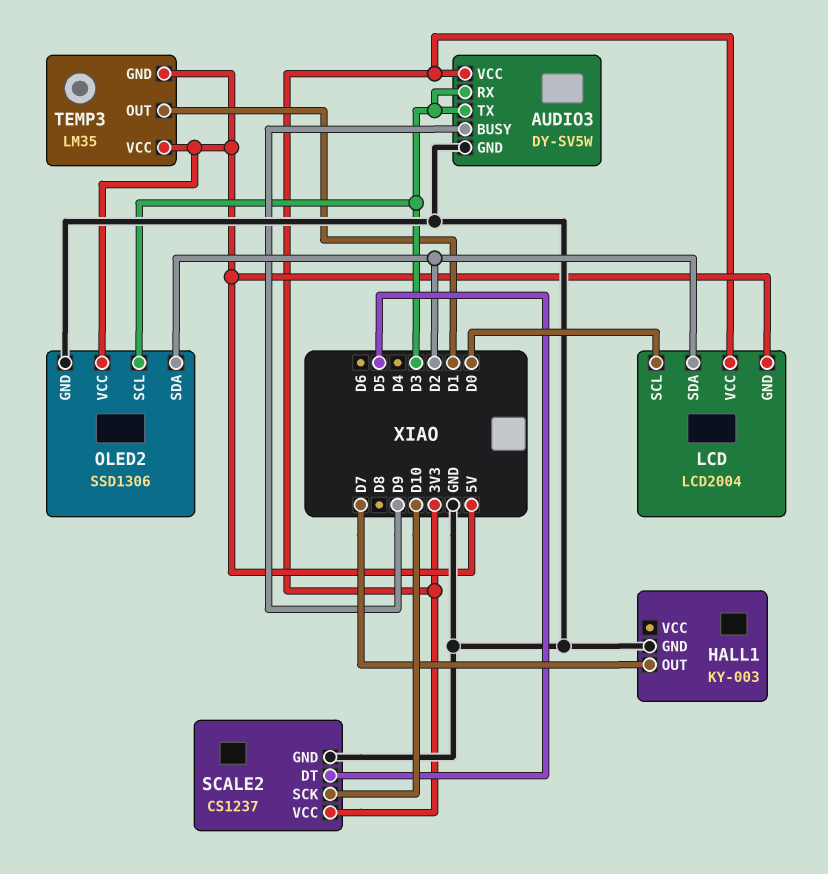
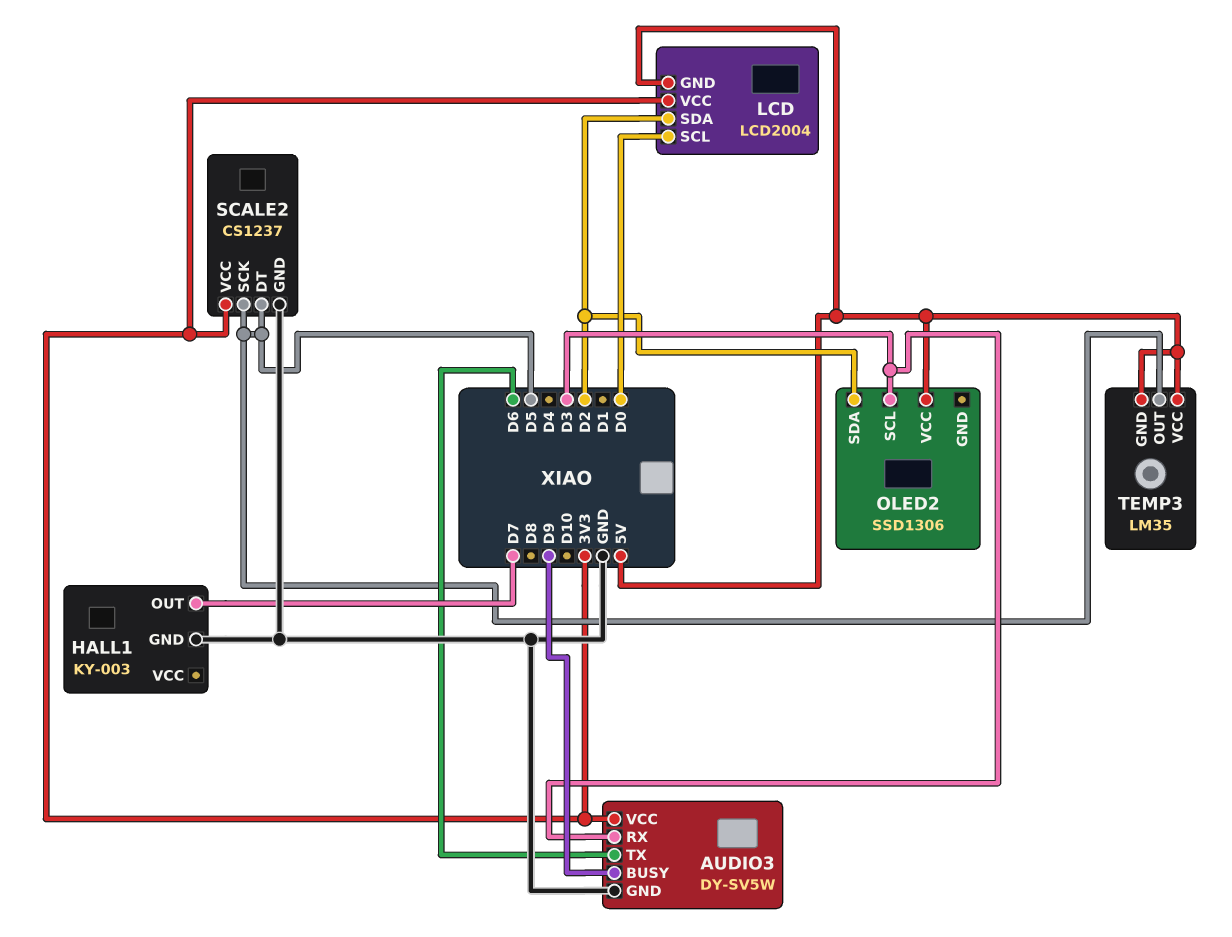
AUDIO3 pin TX: D3 -> D6
OLED2 pin GND: GND -> none
SCALE2 pin SCK: D10 -> D5
TEMP3 pin OUT: D1 -> D5

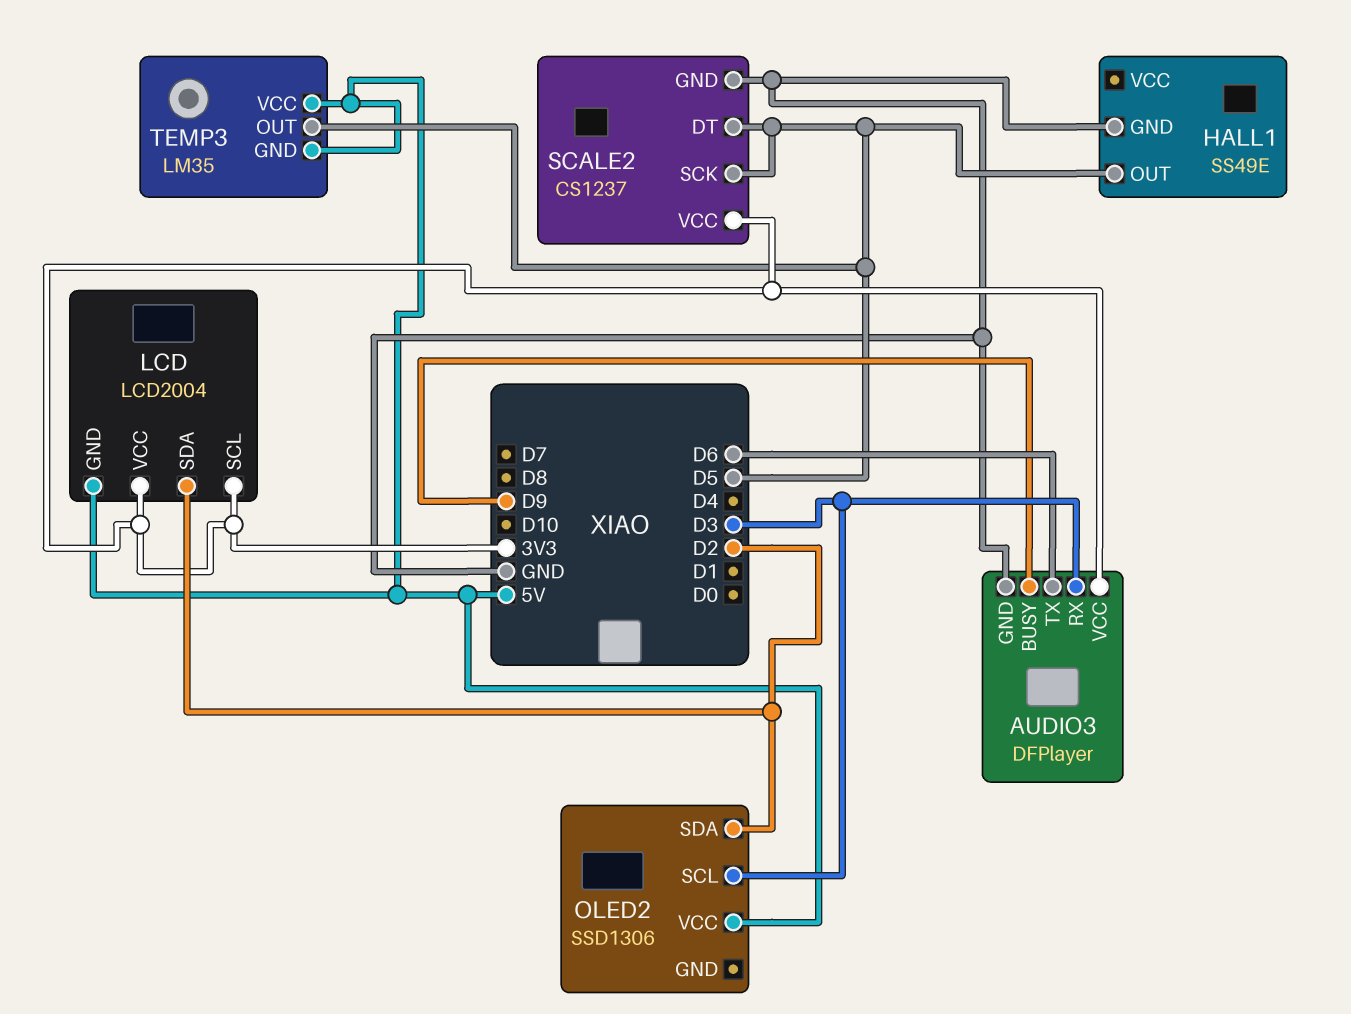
AUDIO3: DY-SV5W -> DFPlayer
HALL1: KY-003 -> SS49E
HALL1 pin OUT: D7 -> D5
LCD pin SCL: D0 -> 3V3

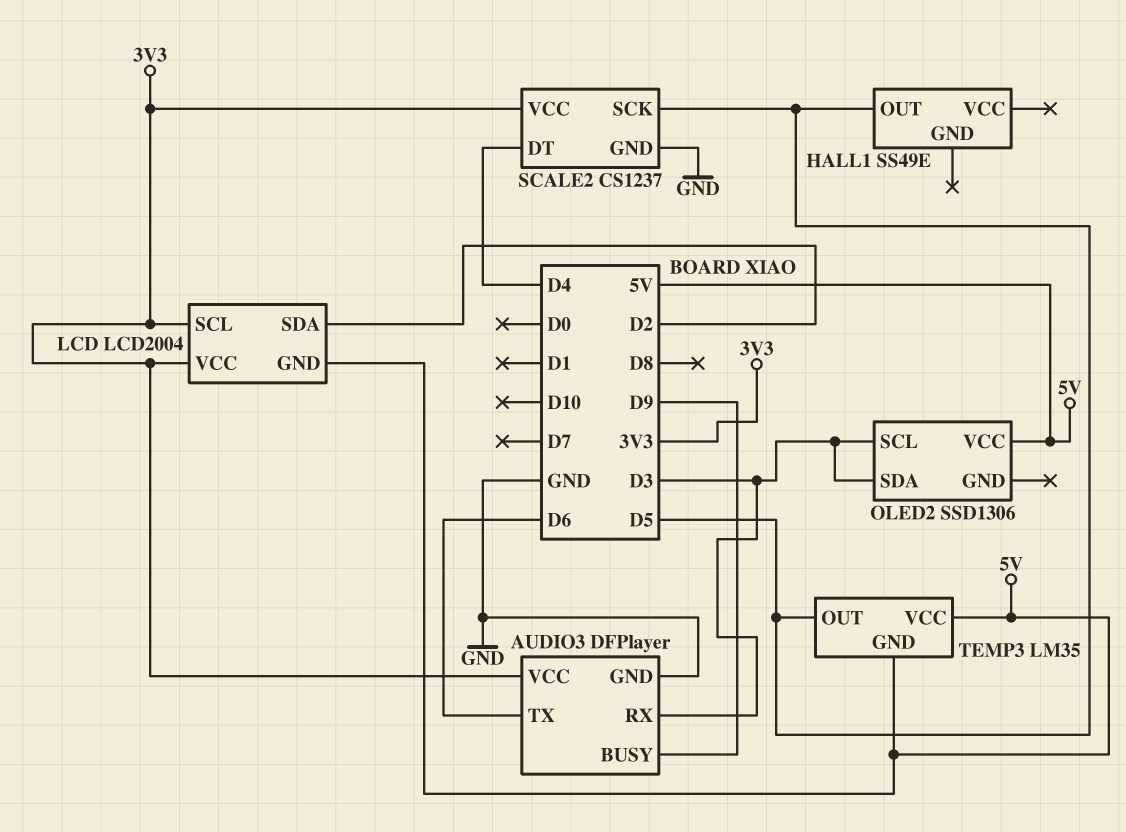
HALL1 pin GND: GND -> none
OLED2 pin SDA: D2 -> D3
SCALE2 pin DT: D5 -> D4

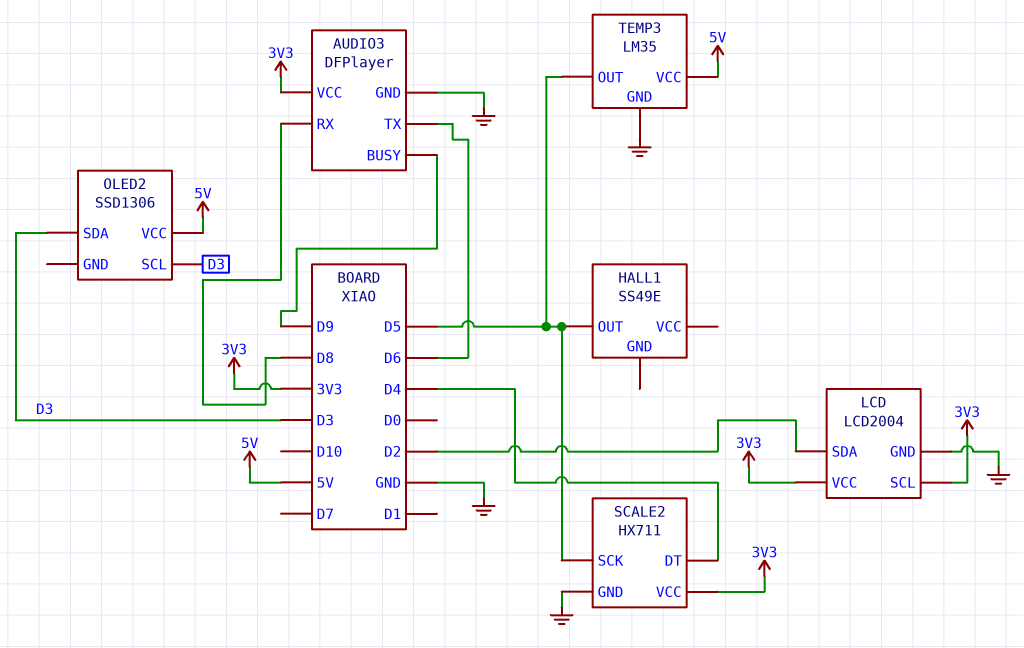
AUDIO3 pin RX: D3 -> D8
LCD pin GND: 5V -> GND
SCALE2: CS1237 -> HX711
TEMP3 pin GND: 5V -> GND

